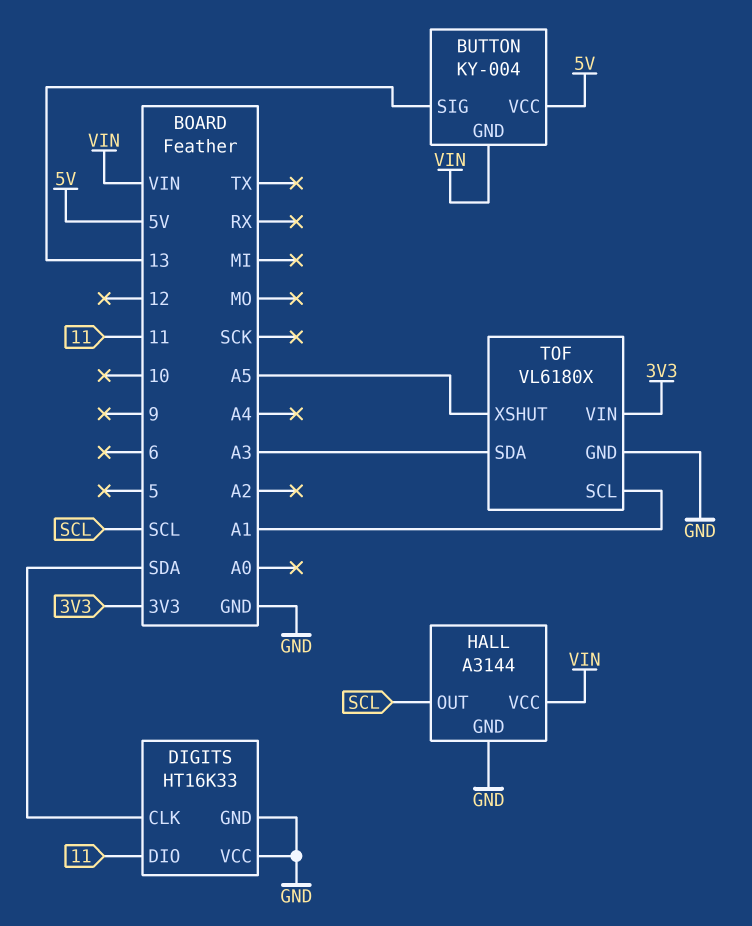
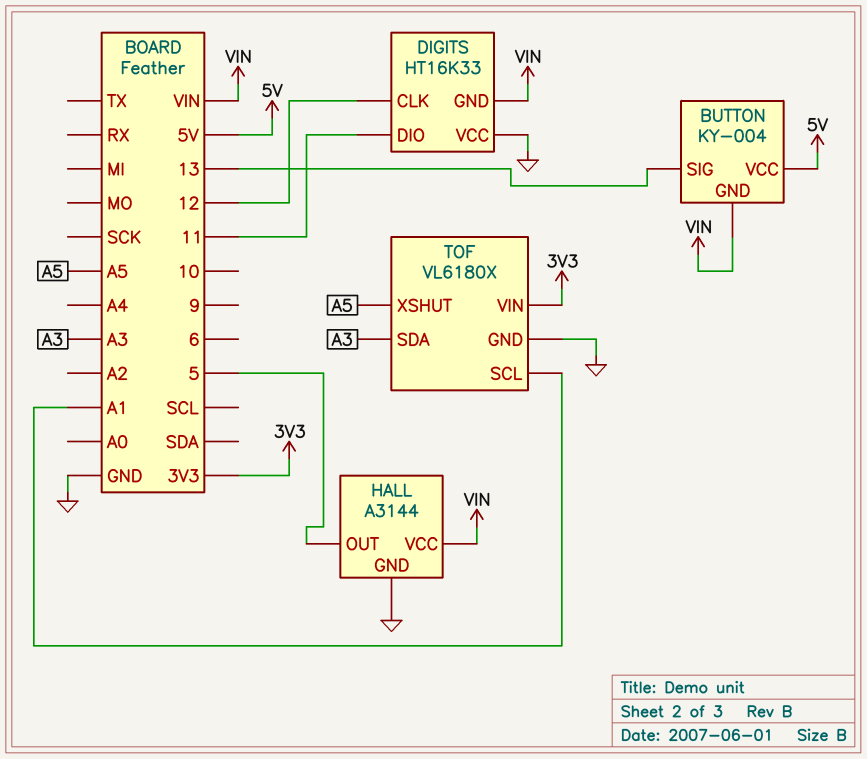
DIGITS pin CLK: SDA -> 12
DIGITS pin GND: GND -> VIN
HALL pin OUT: SCL -> 5

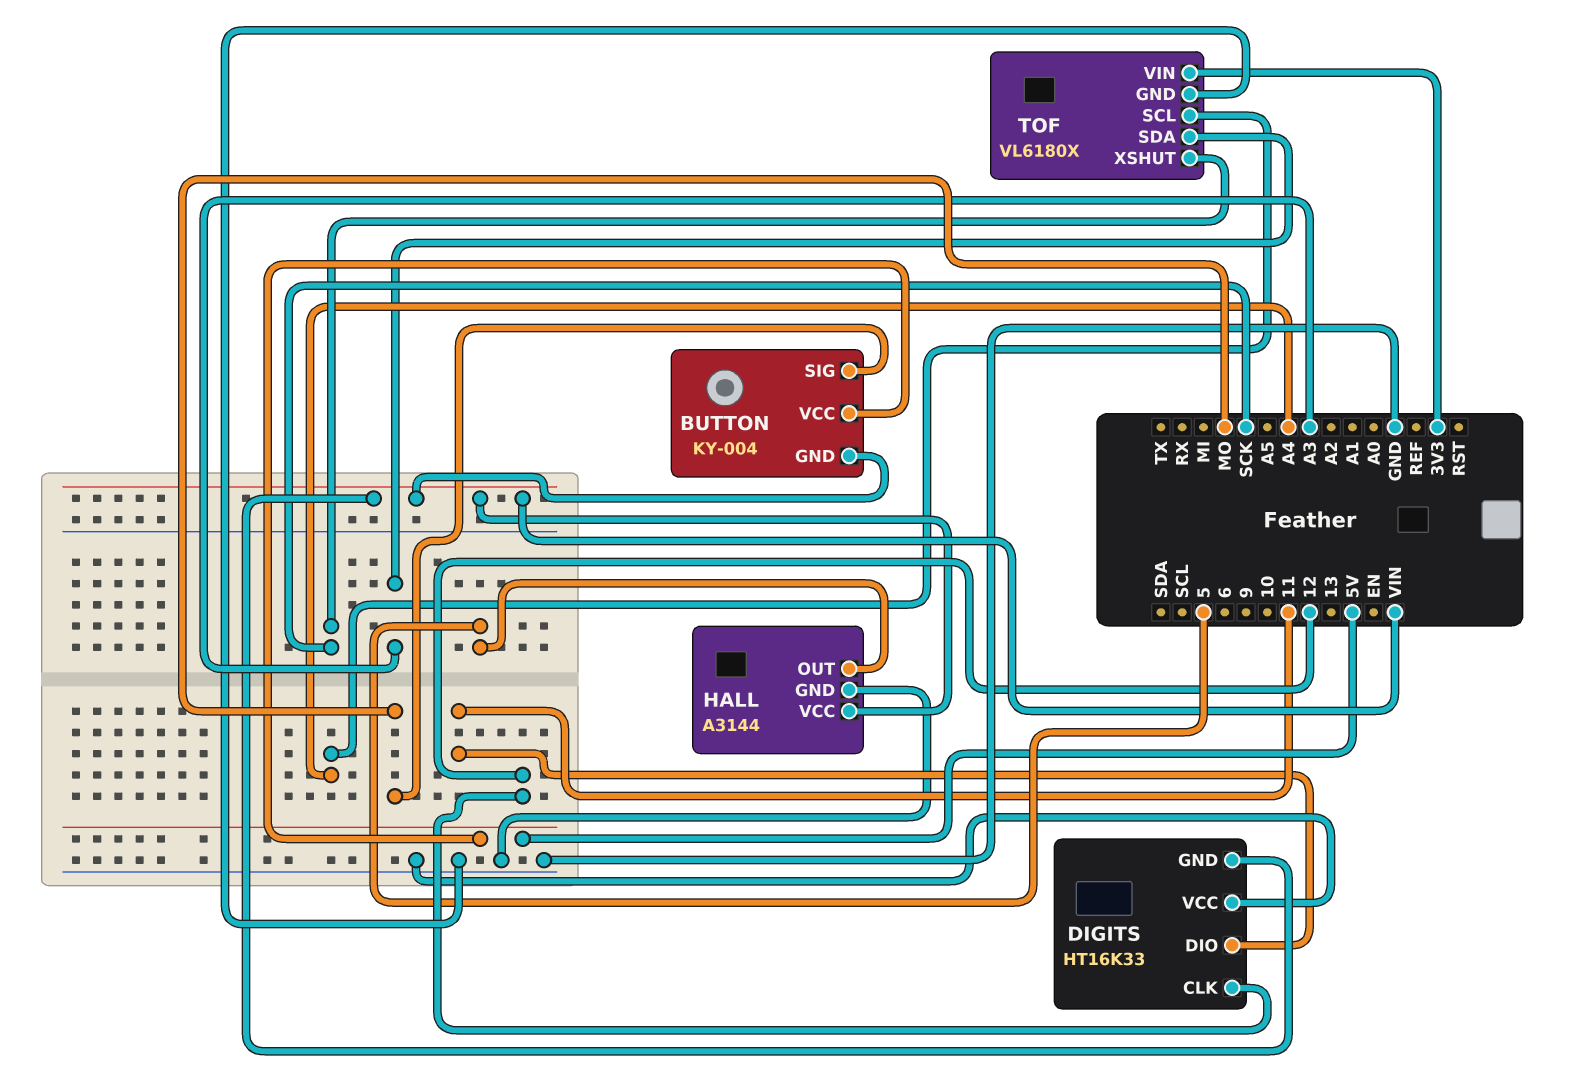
BUTTON pin SIG: 13 -> MO
TOF pin SCL: A1 -> A4
TOF pin XSHUT: A5 -> SCK

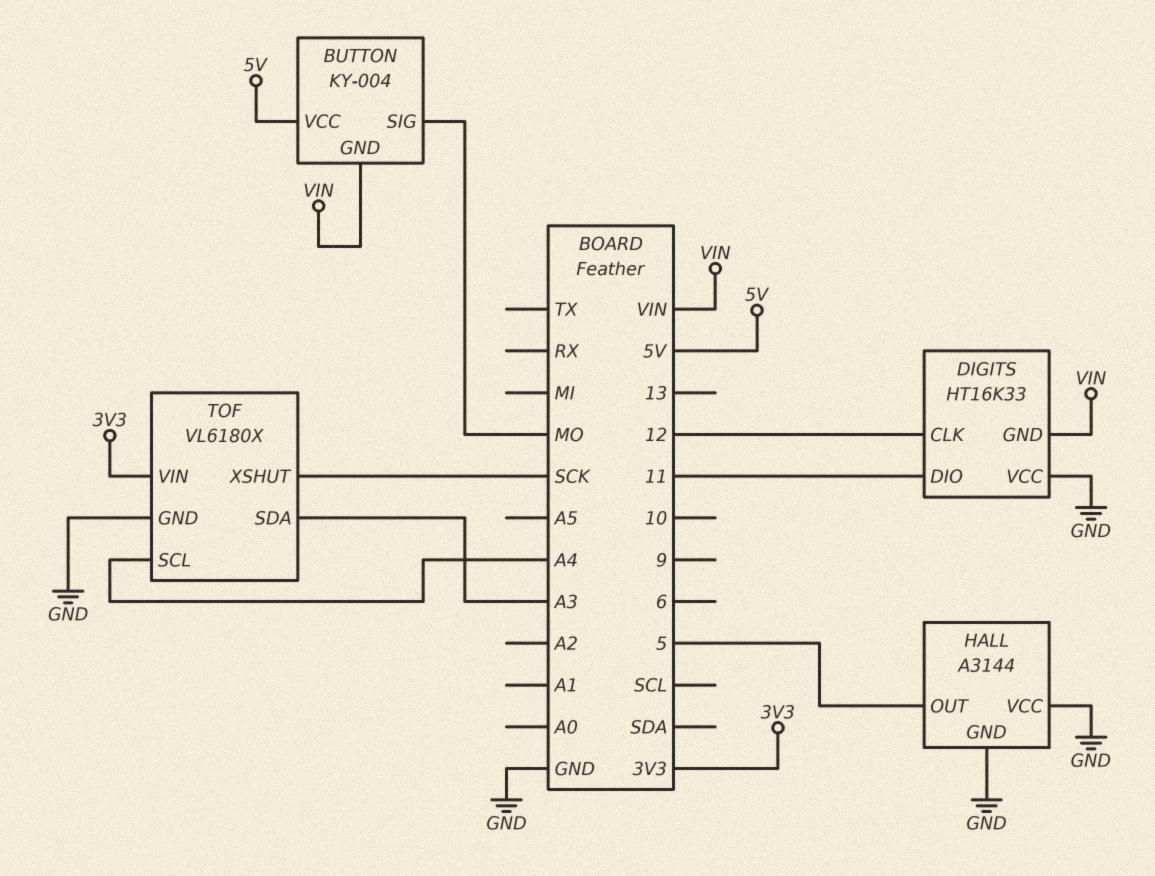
HALL pin VCC: VIN -> GND

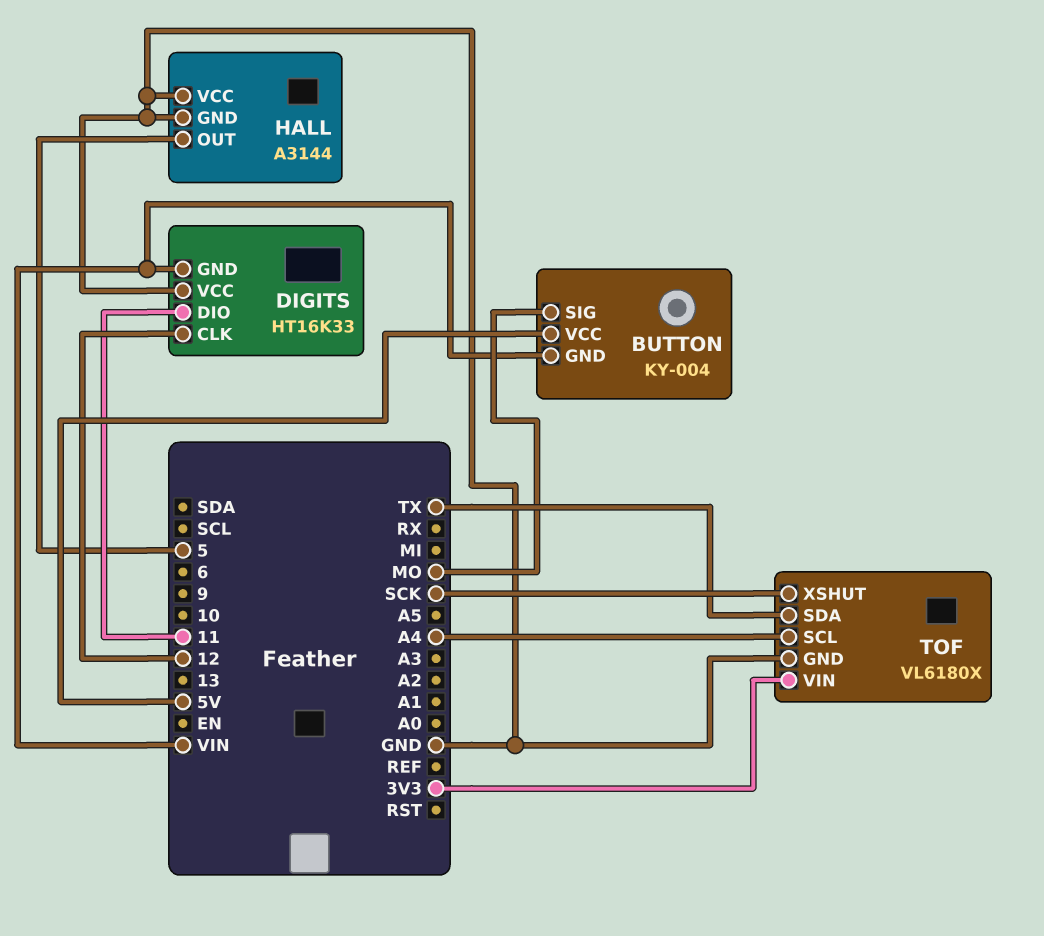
TOF pin SDA: A3 -> TX

